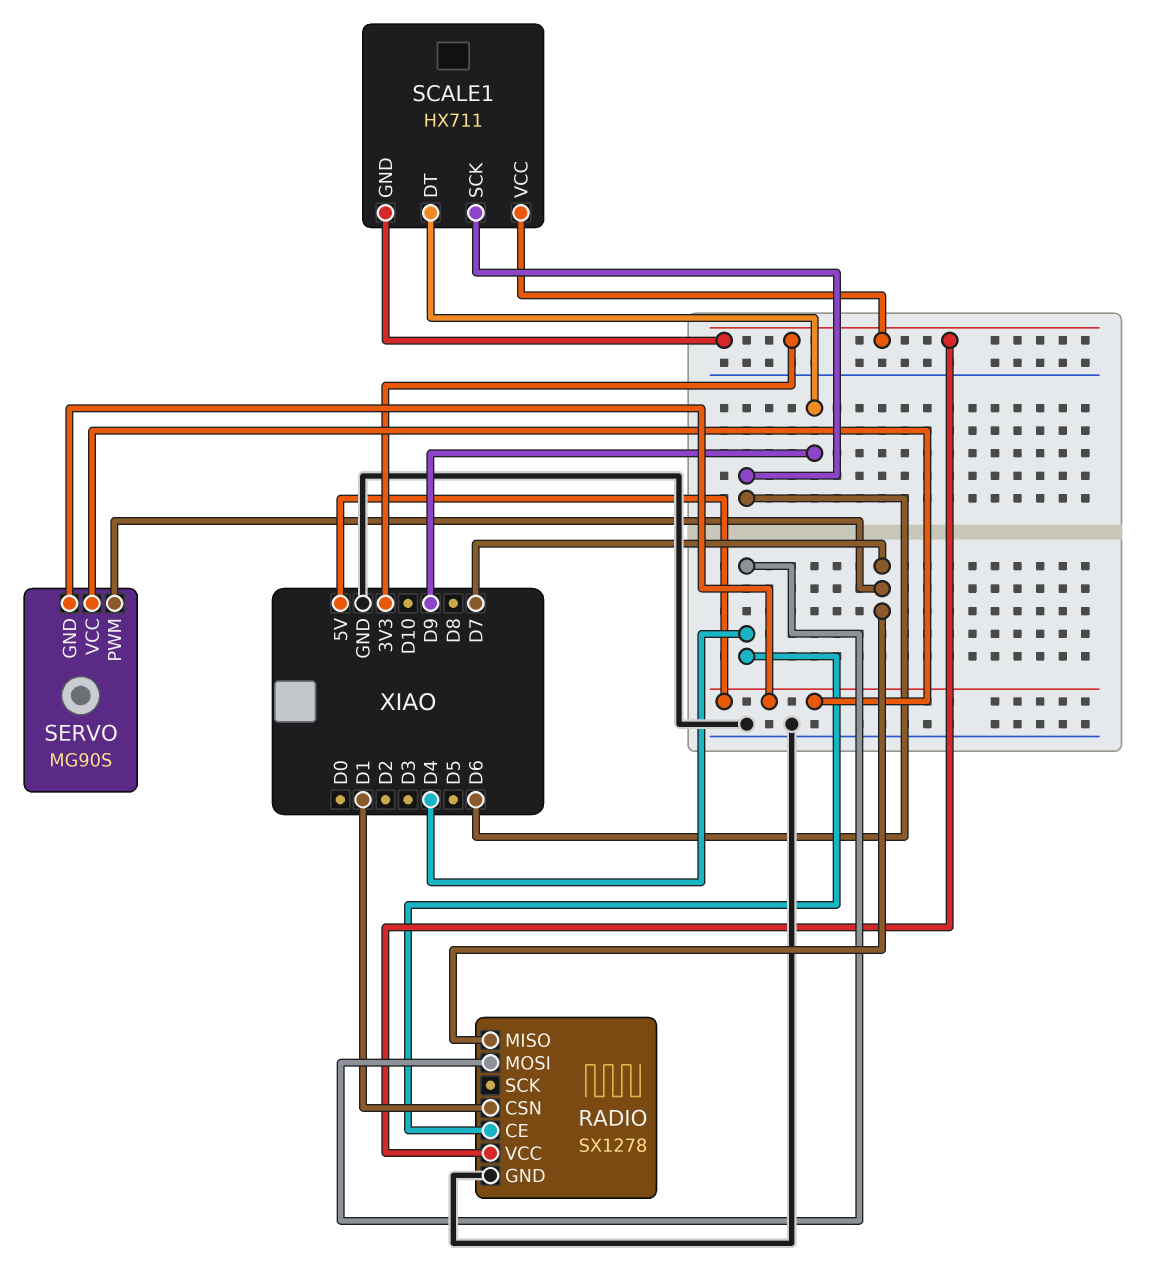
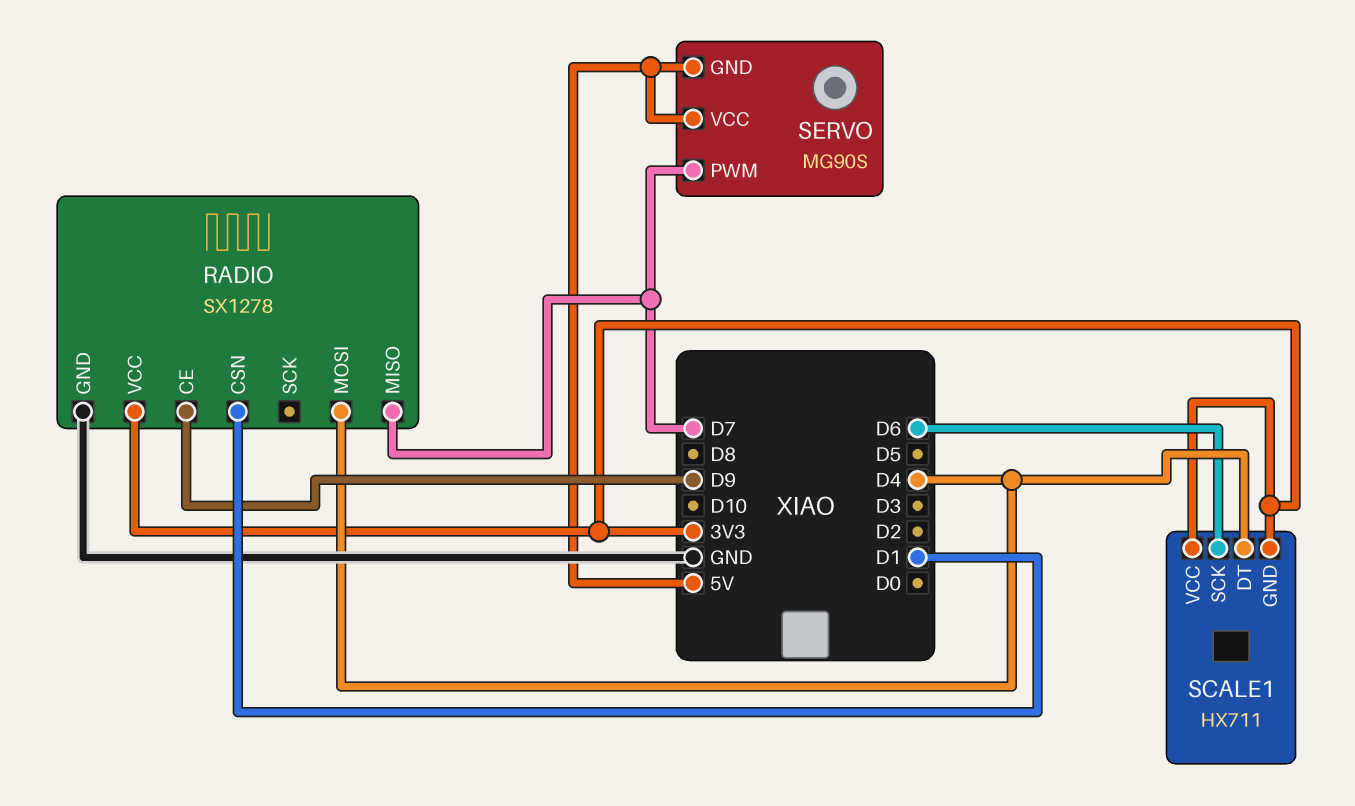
RADIO pin CE: D4 -> D9
SCALE1 pin DT: D9 -> D4

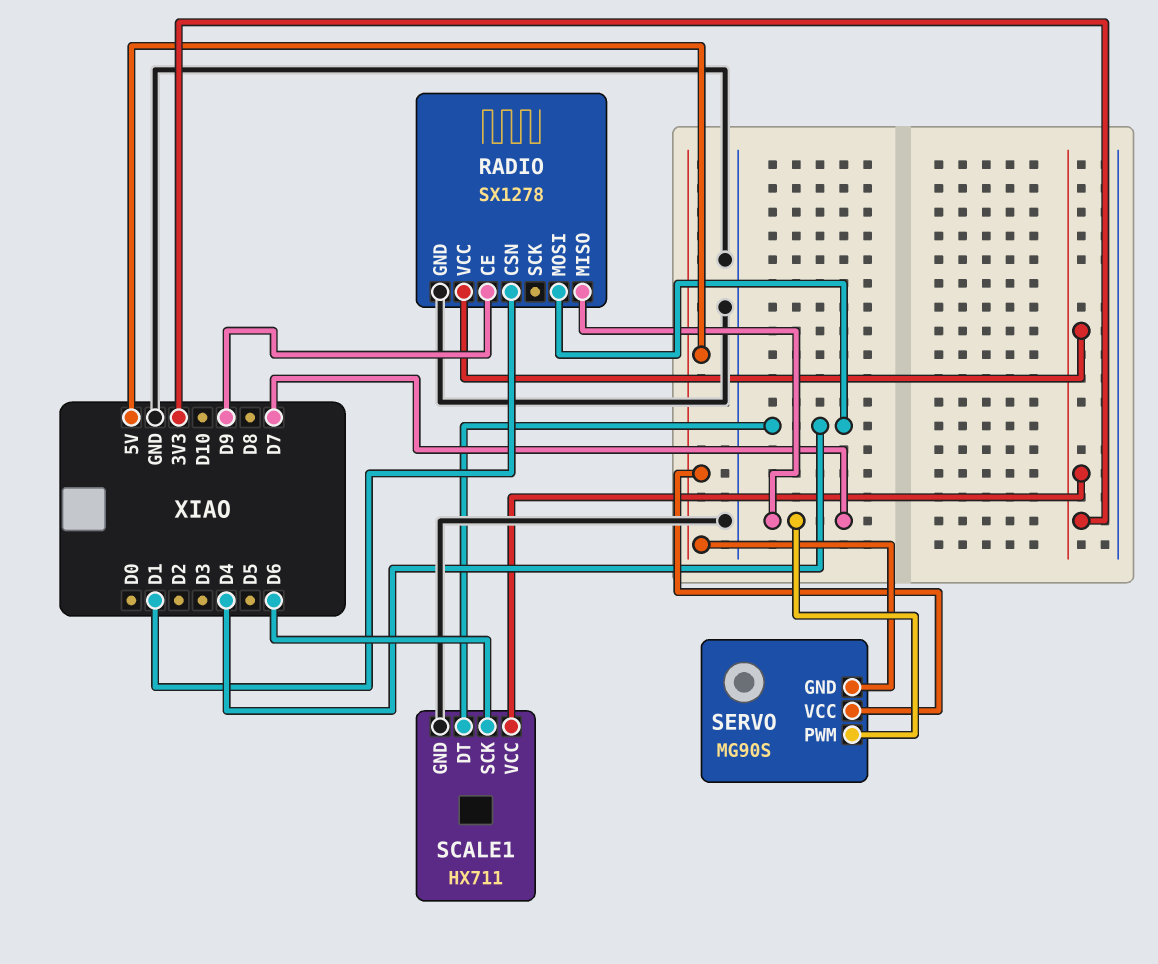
SCALE1 pin GND: 3V3 -> GND

